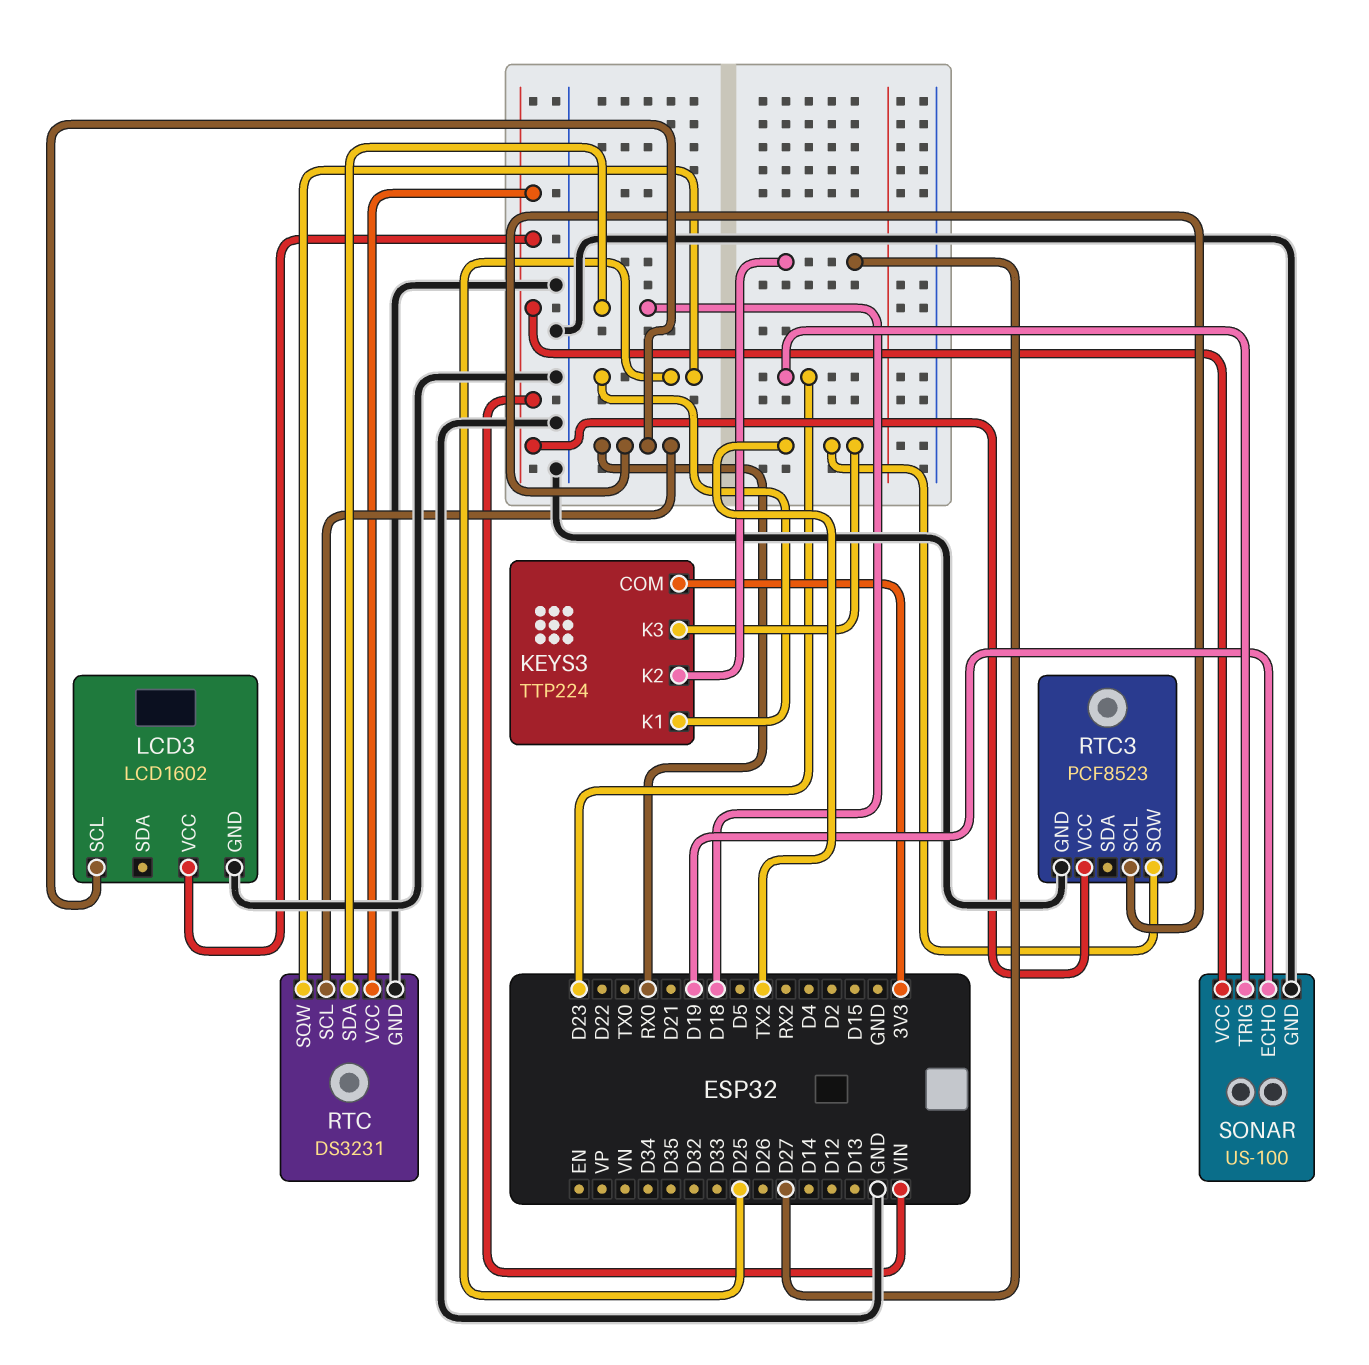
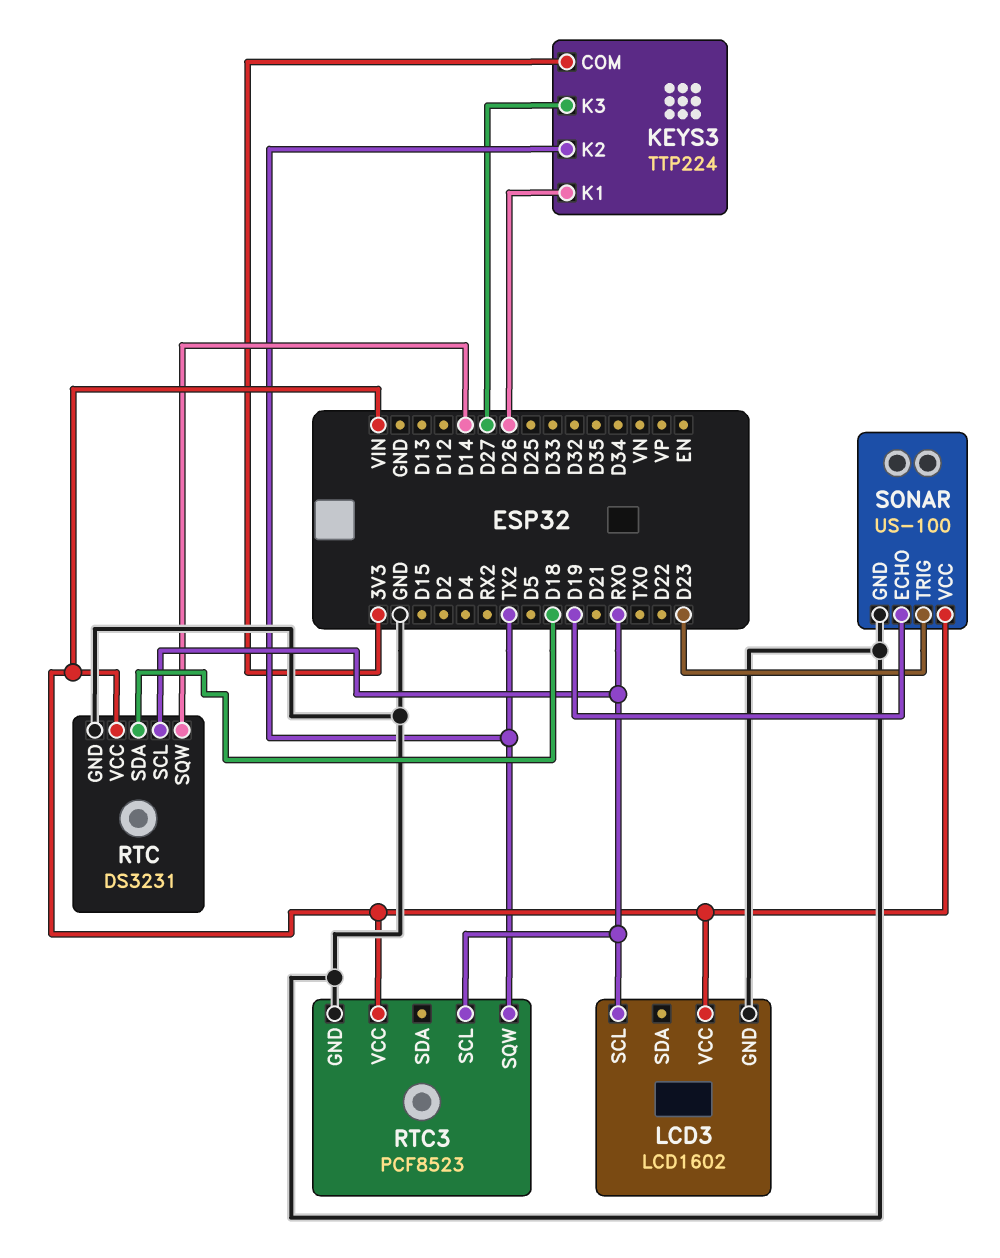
KEYS3 pin K1: D25 -> D26
KEYS3 pin K2: D27 -> TX2
KEYS3 pin K3: TX2 -> D27
RTC pin SQW: D25 -> D14

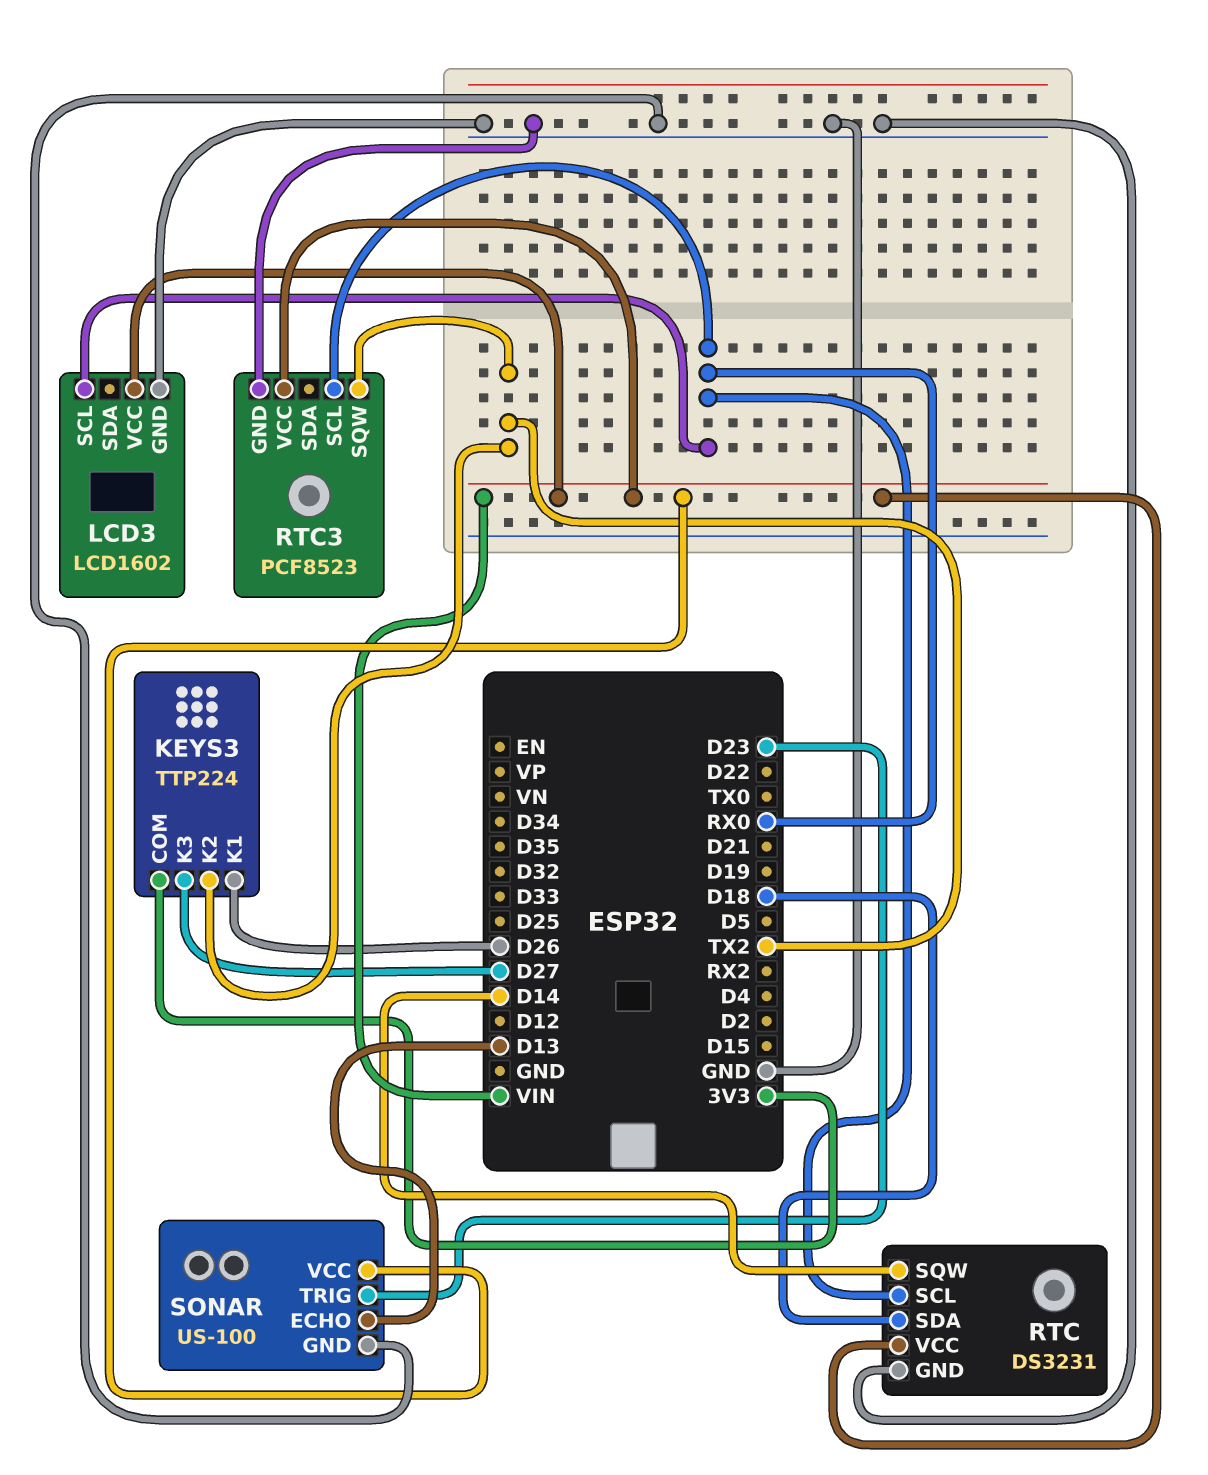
SONAR pin ECHO: D19 -> D13

